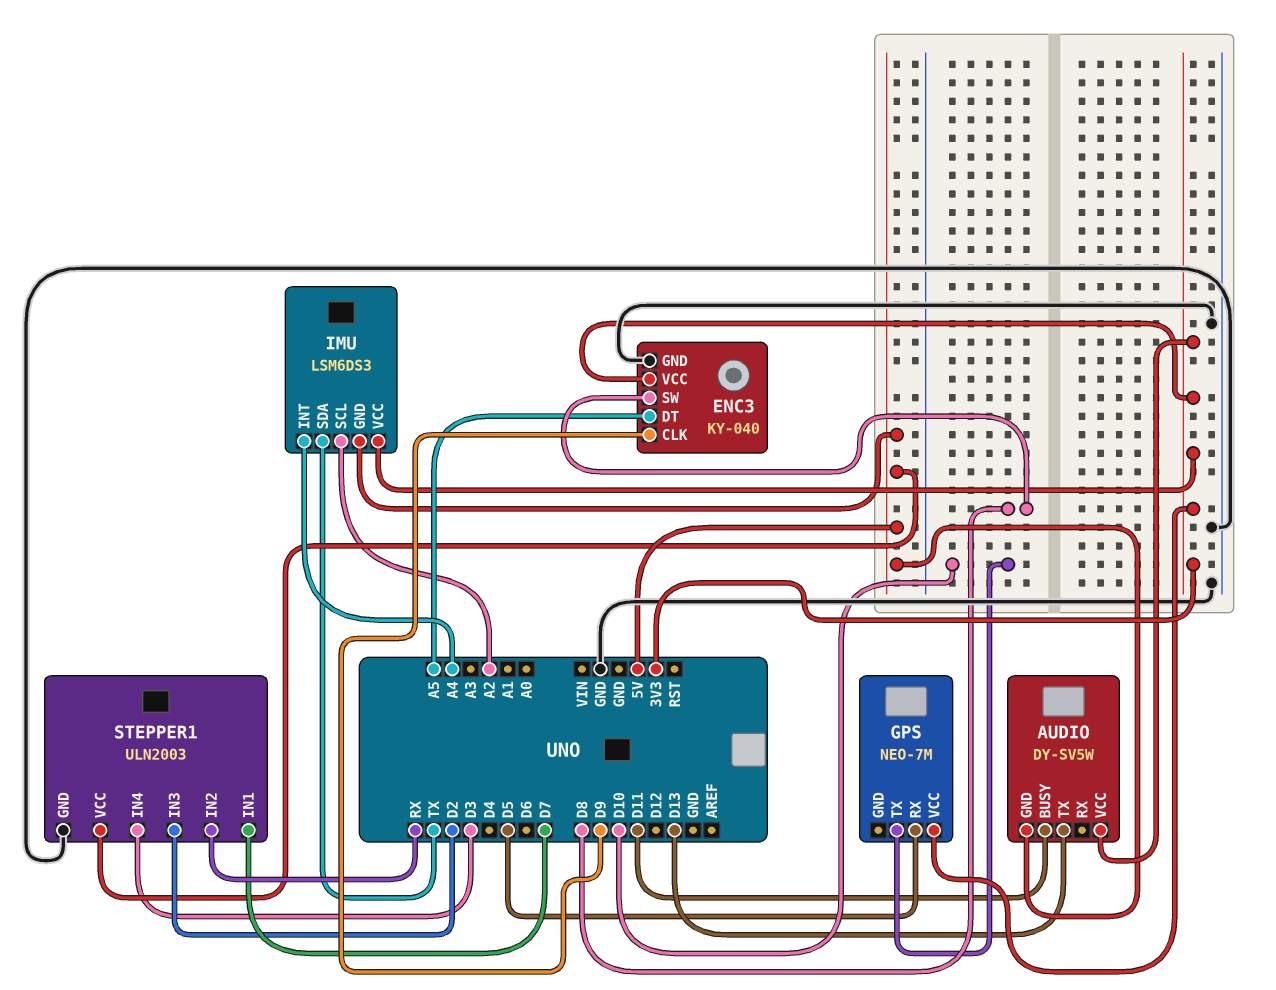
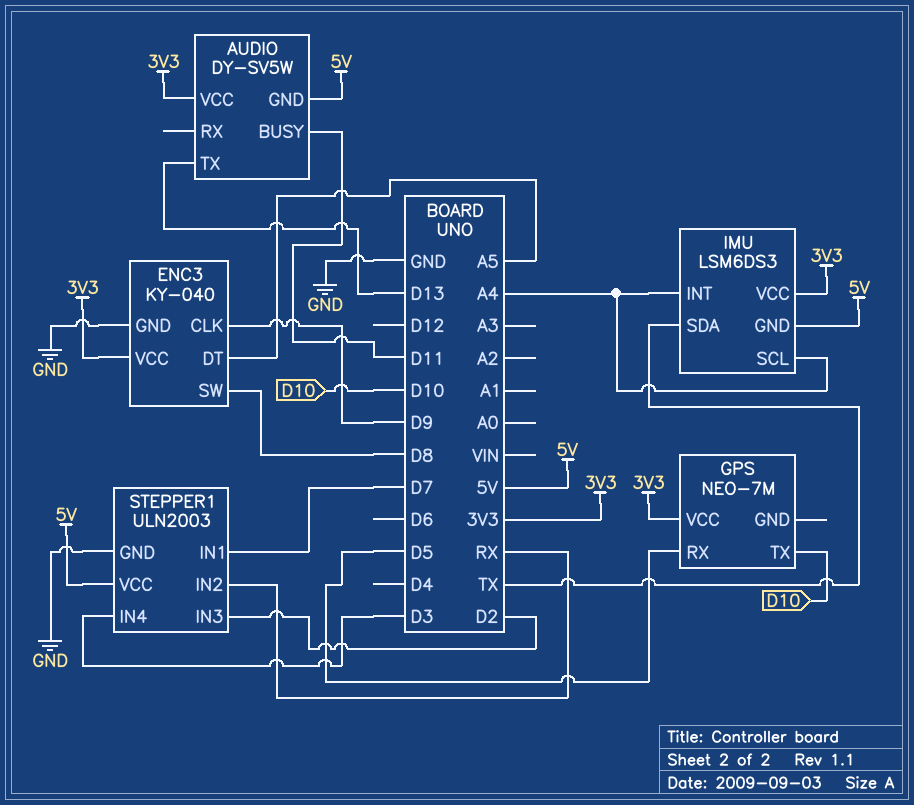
IMU pin SCL: A2 -> A4

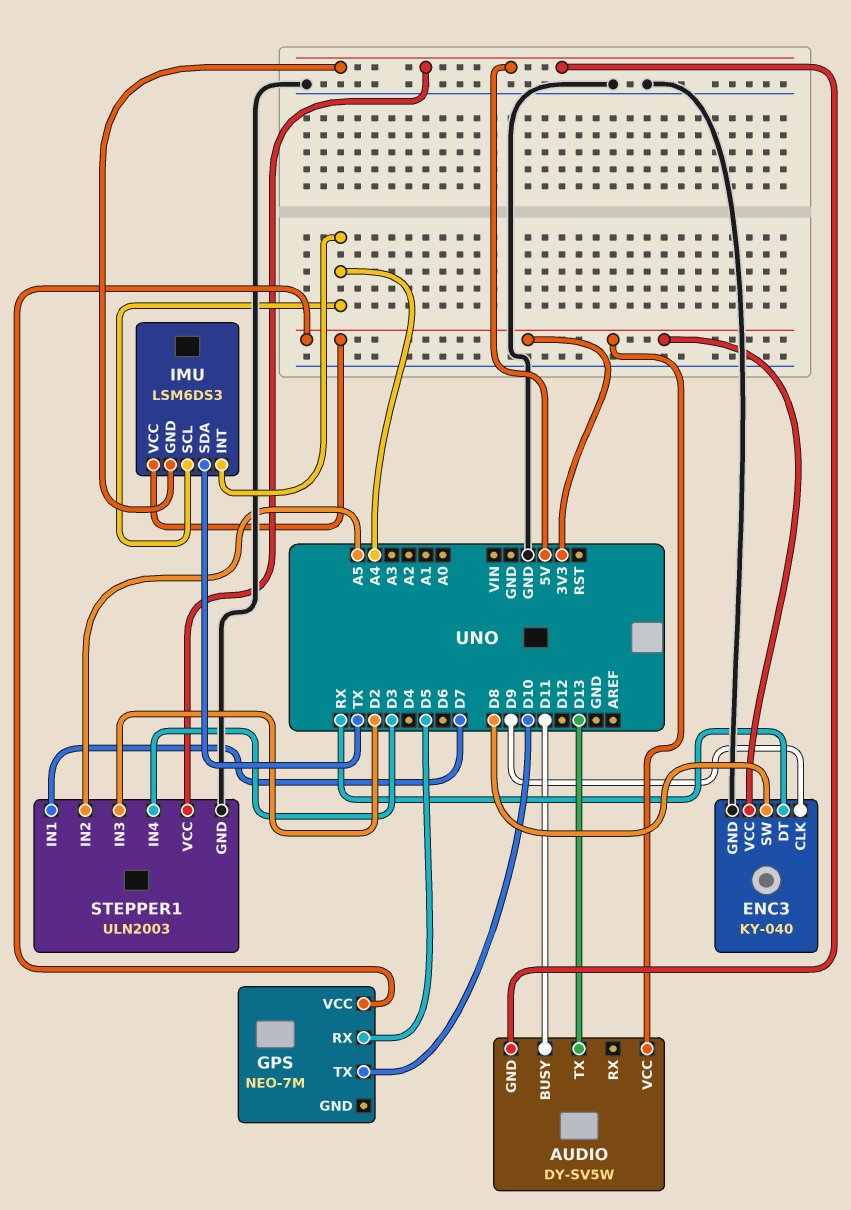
ENC3 pin DT: A5 -> RX
STEPPER1 pin IN2: RX -> A5

